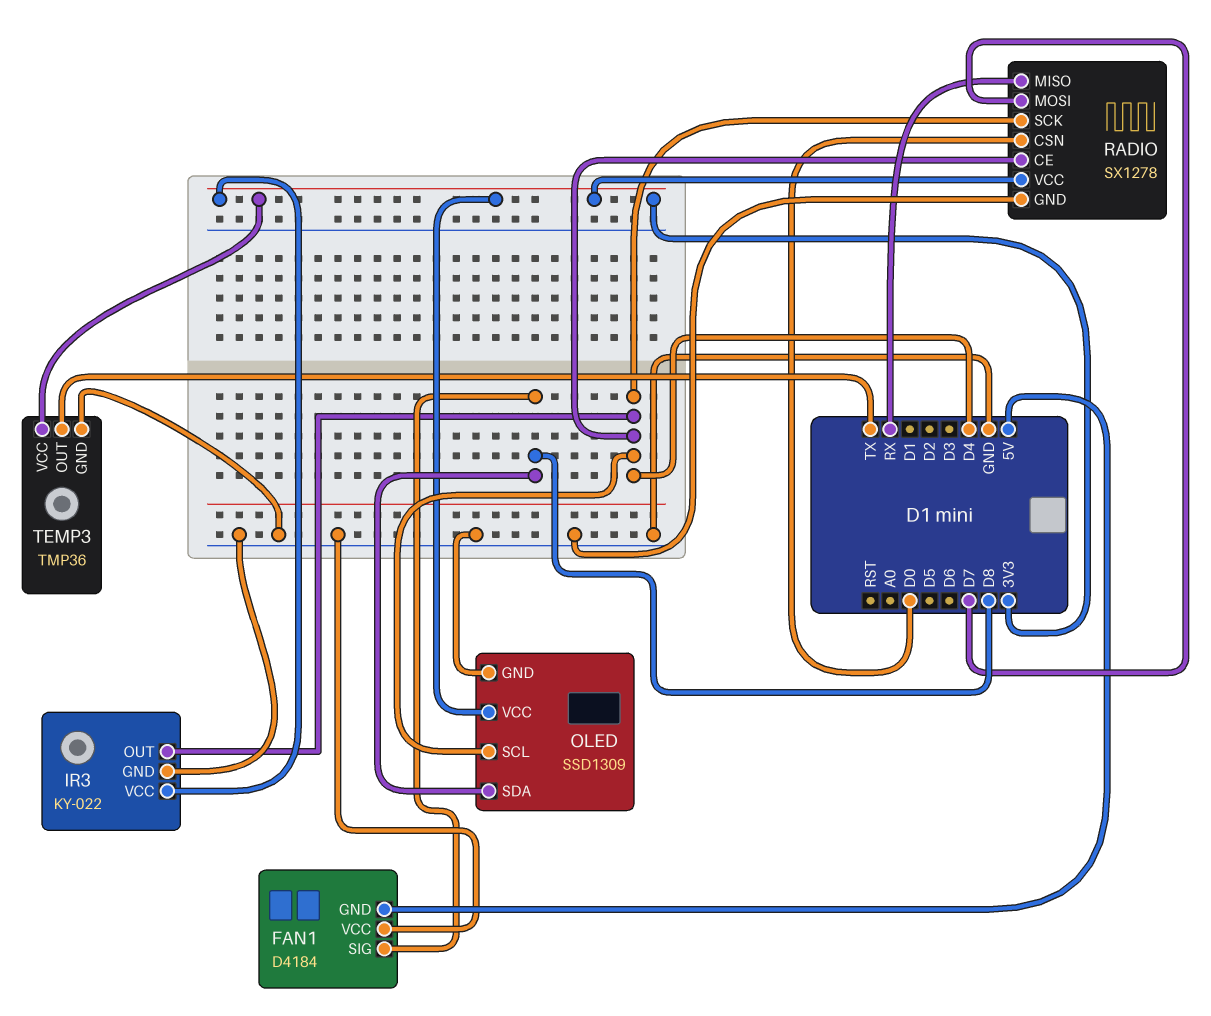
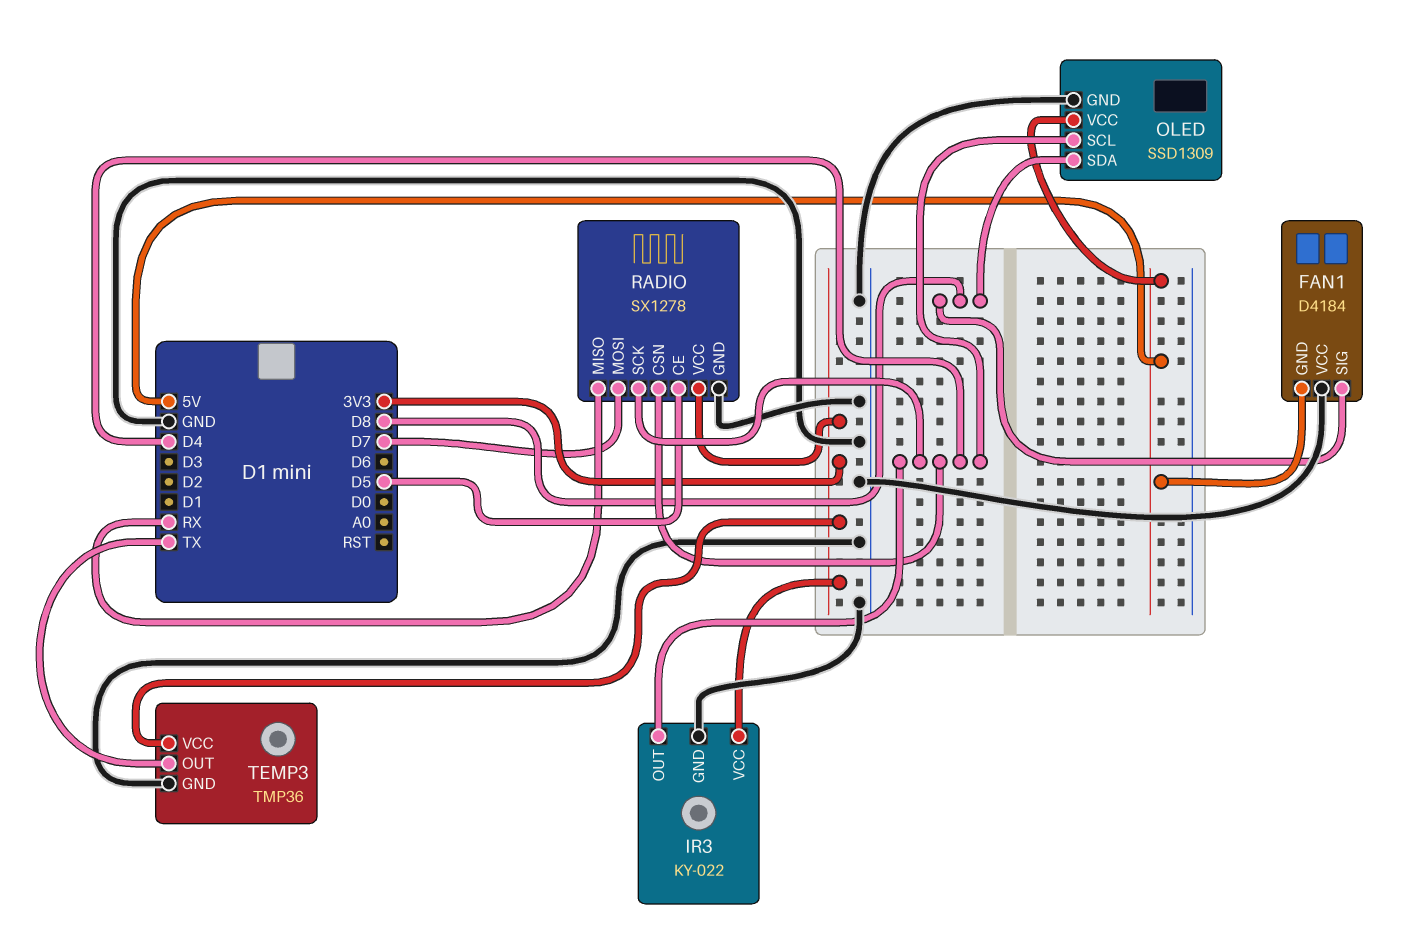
OLED pin VCC: 3V3 -> 5V
RADIO pin CE: D4 -> D5
RADIO pin CSN: D0 -> D4

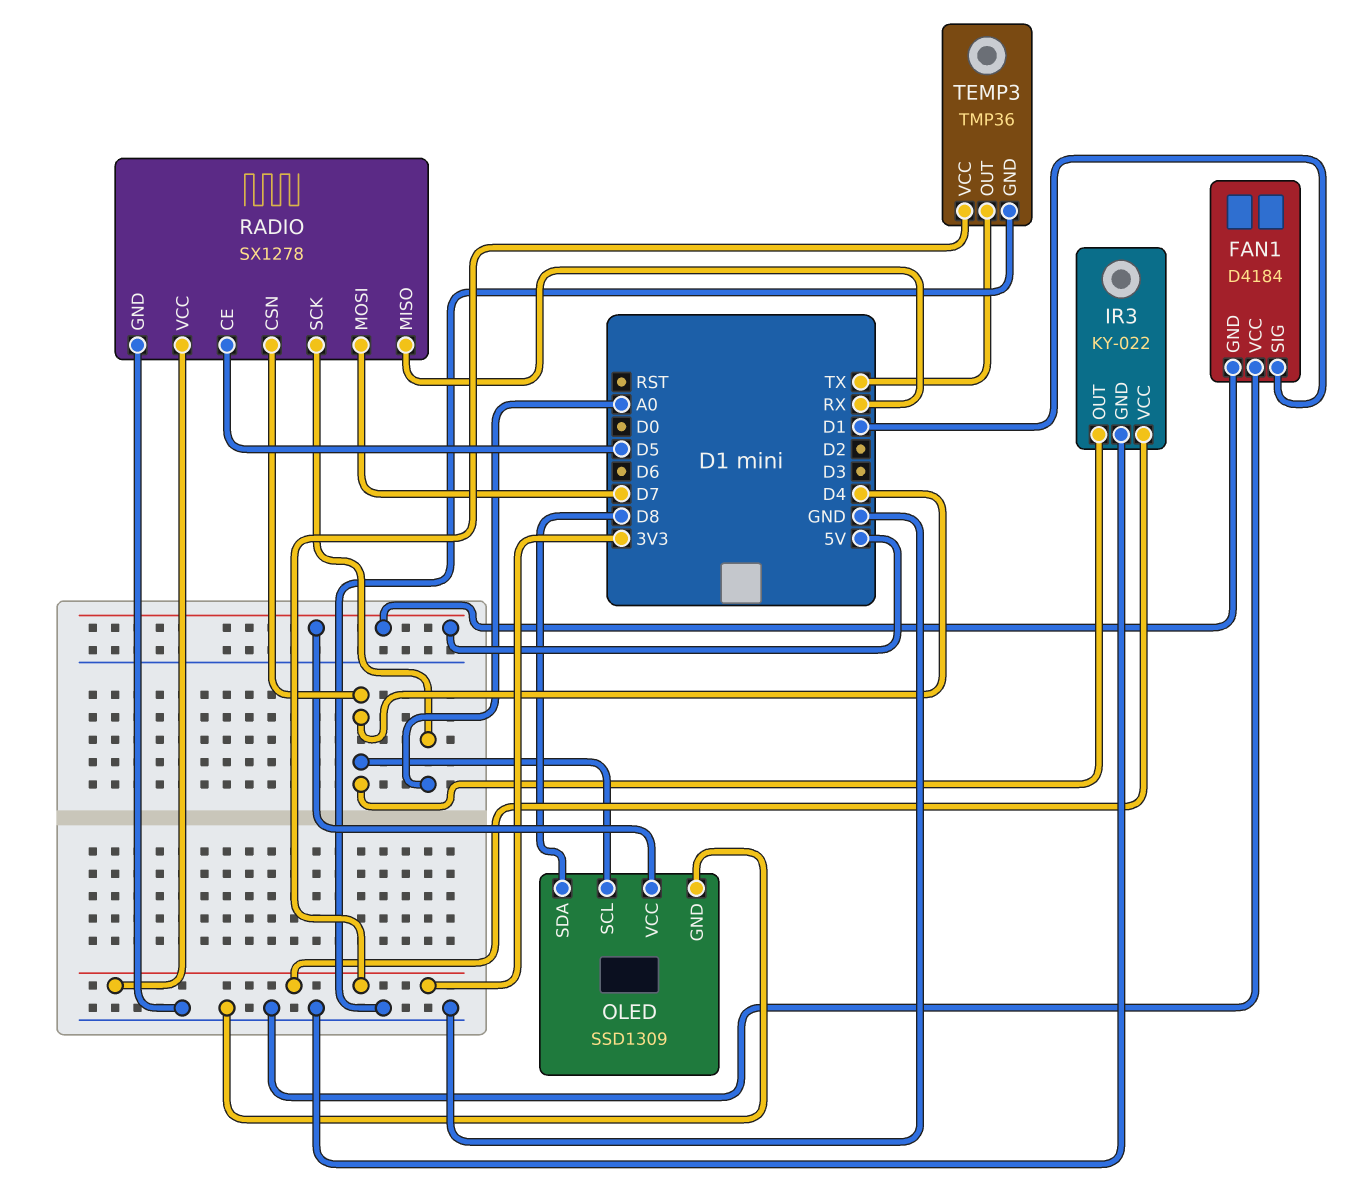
FAN1 pin SIG: D8 -> D1
RADIO pin SCK: D4 -> A0

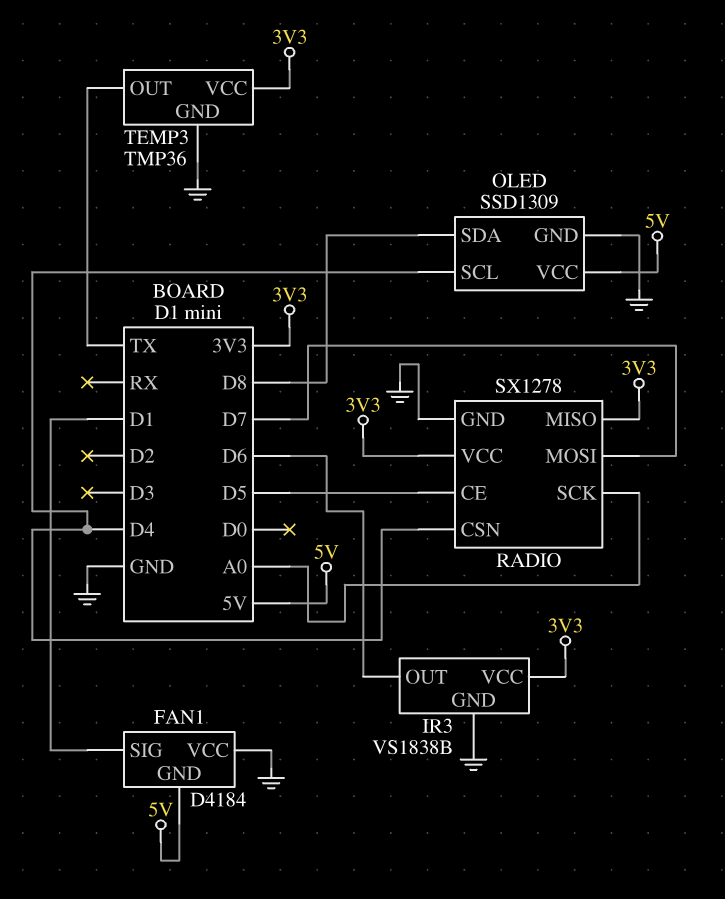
IR3: KY-022 -> VS1838B
IR3 pin OUT: D4 -> D6
RADIO pin MISO: RX -> 3V3

